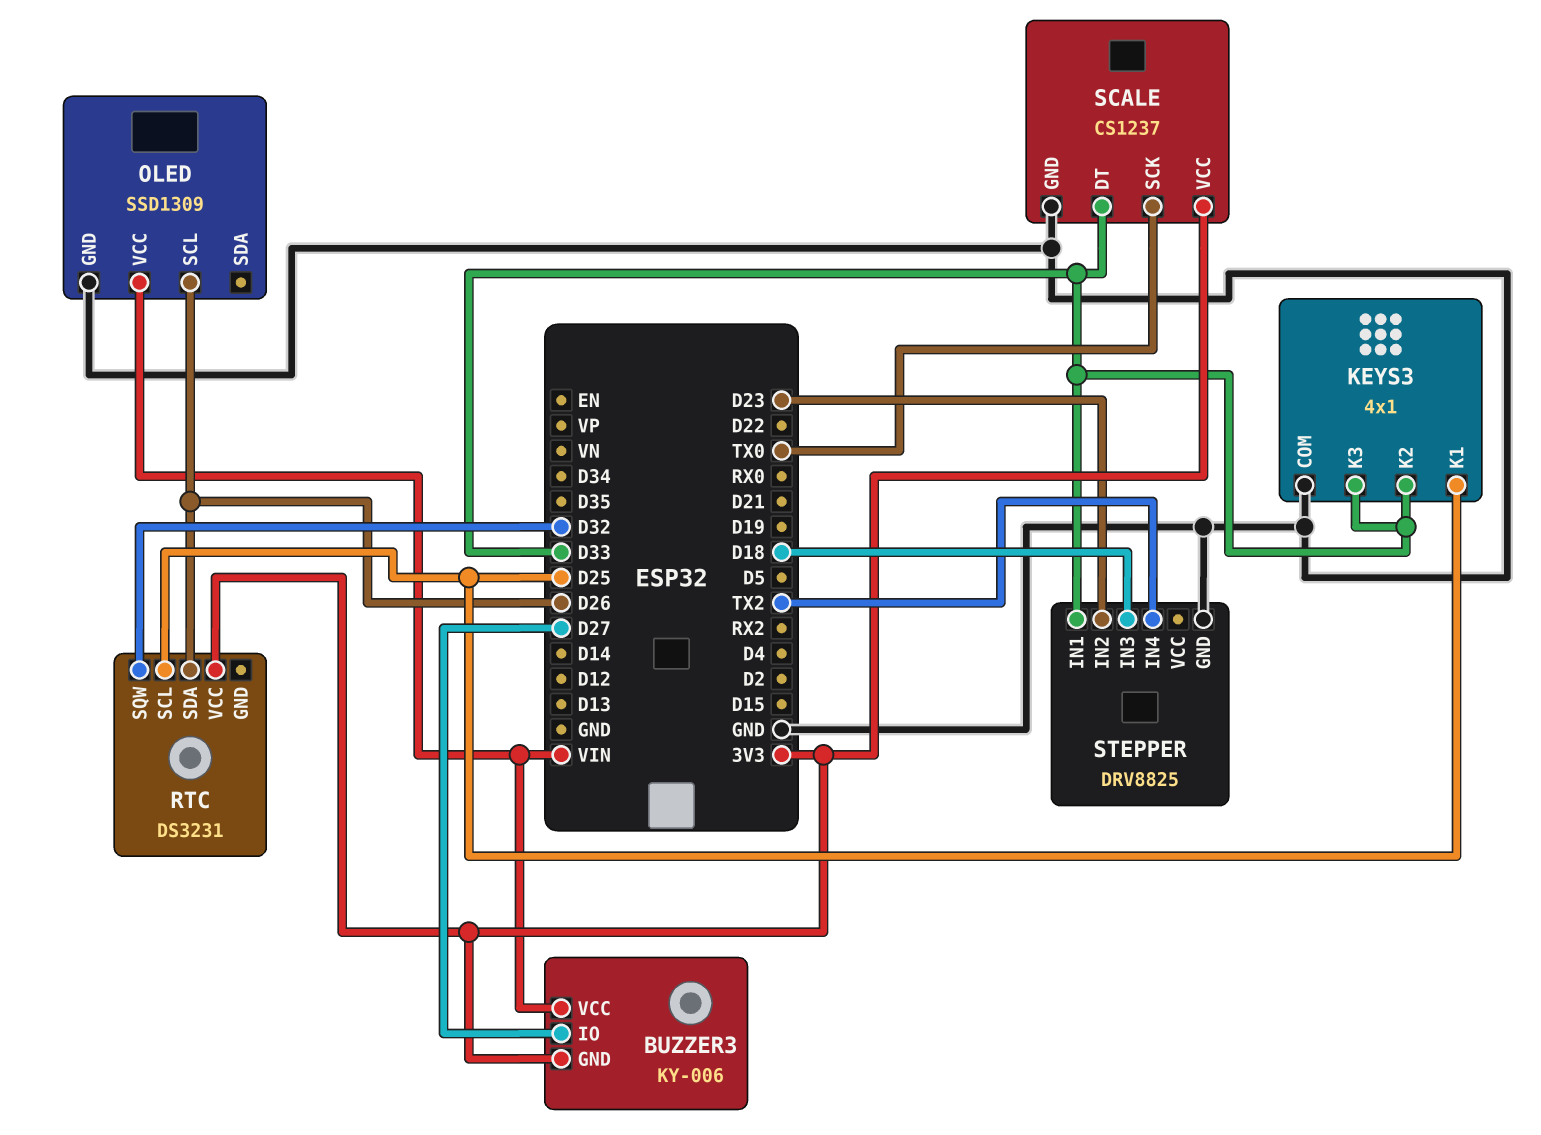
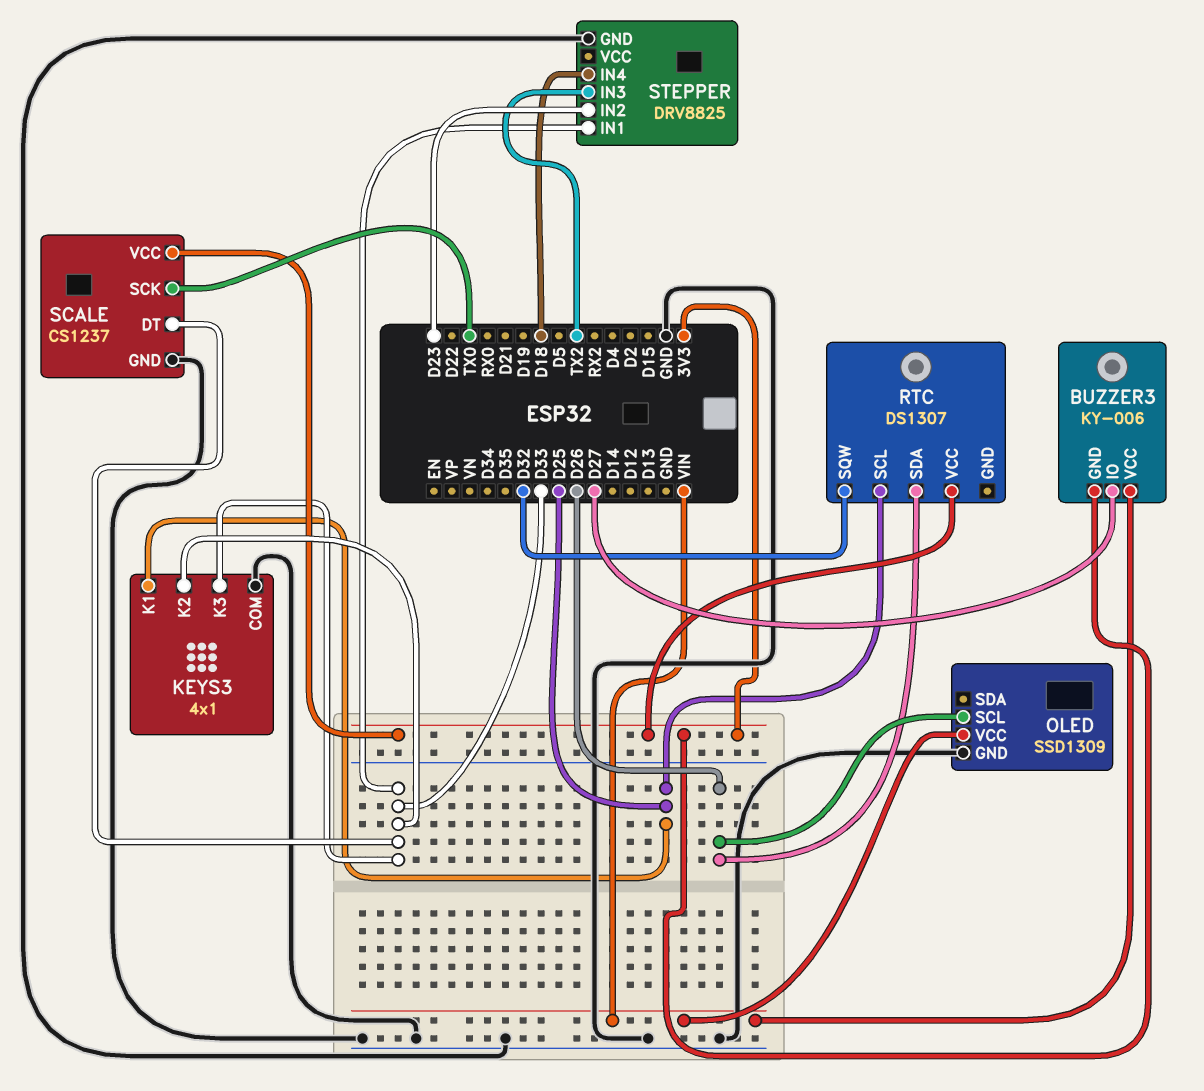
RTC: DS3231 -> DS1307
STEPPER pin IN3: D18 -> TX2
STEPPER pin IN4: TX2 -> D18

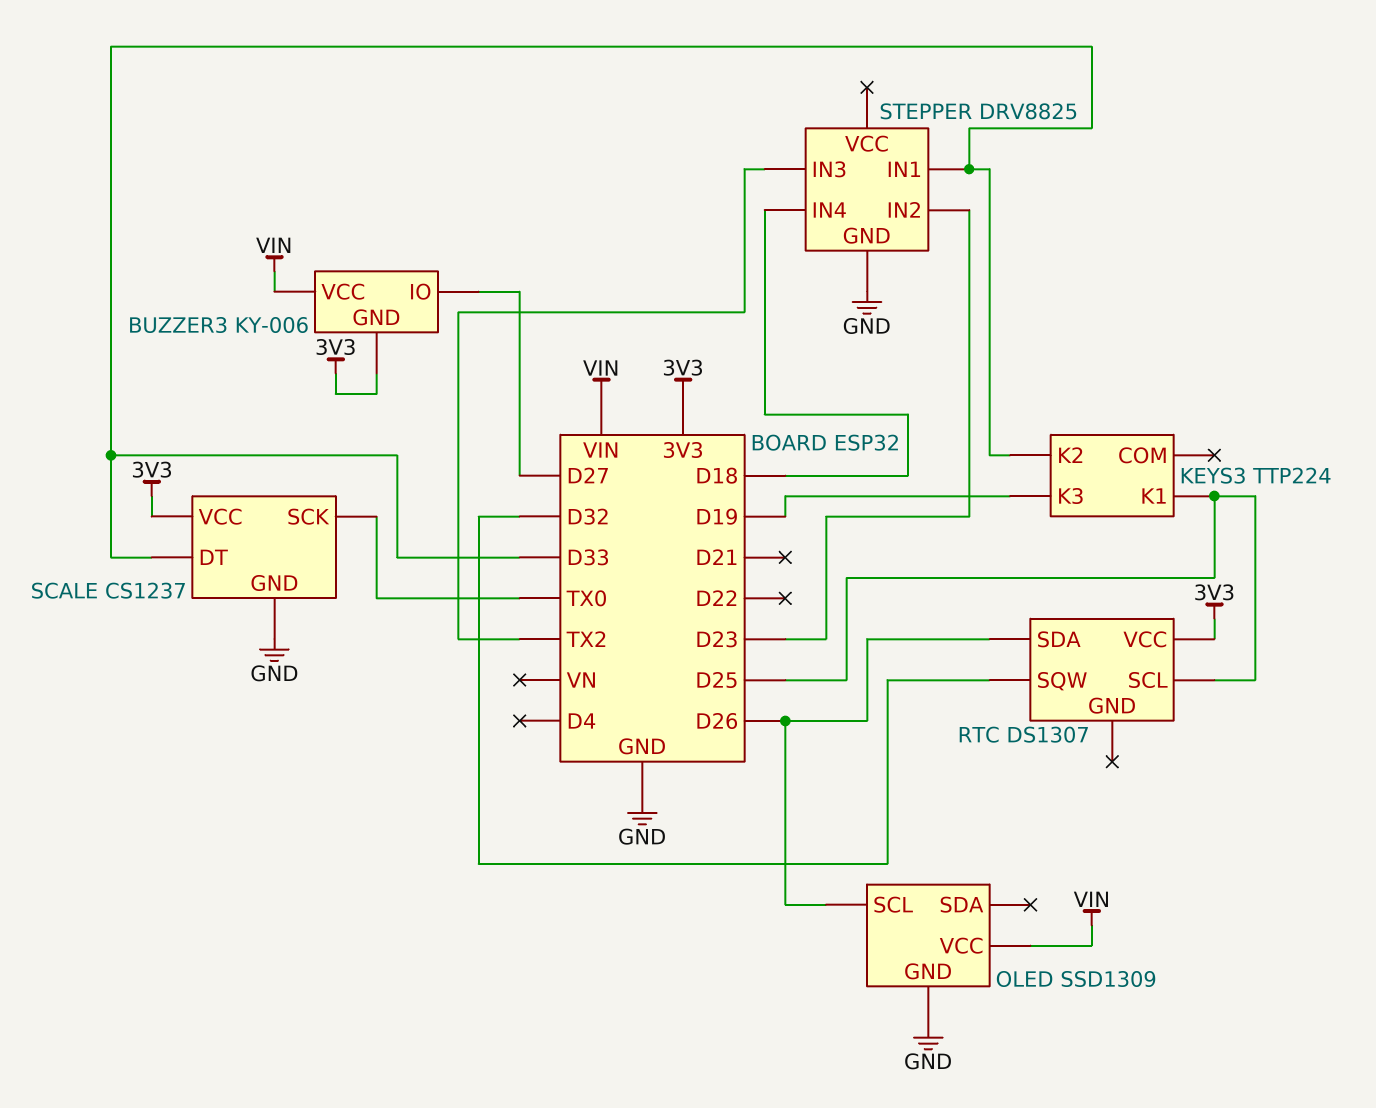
KEYS3: 4x1 -> TTP224
KEYS3 pin COM: GND -> none
KEYS3 pin K3: D33 -> D19

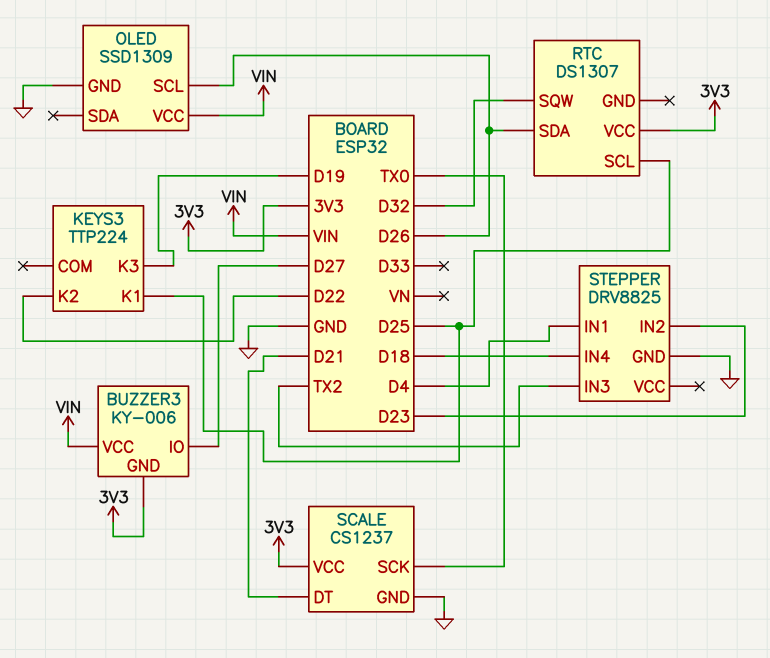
KEYS3 pin K2: D33 -> D22
SCALE pin DT: D33 -> D21
STEPPER pin IN1: D33 -> D4

